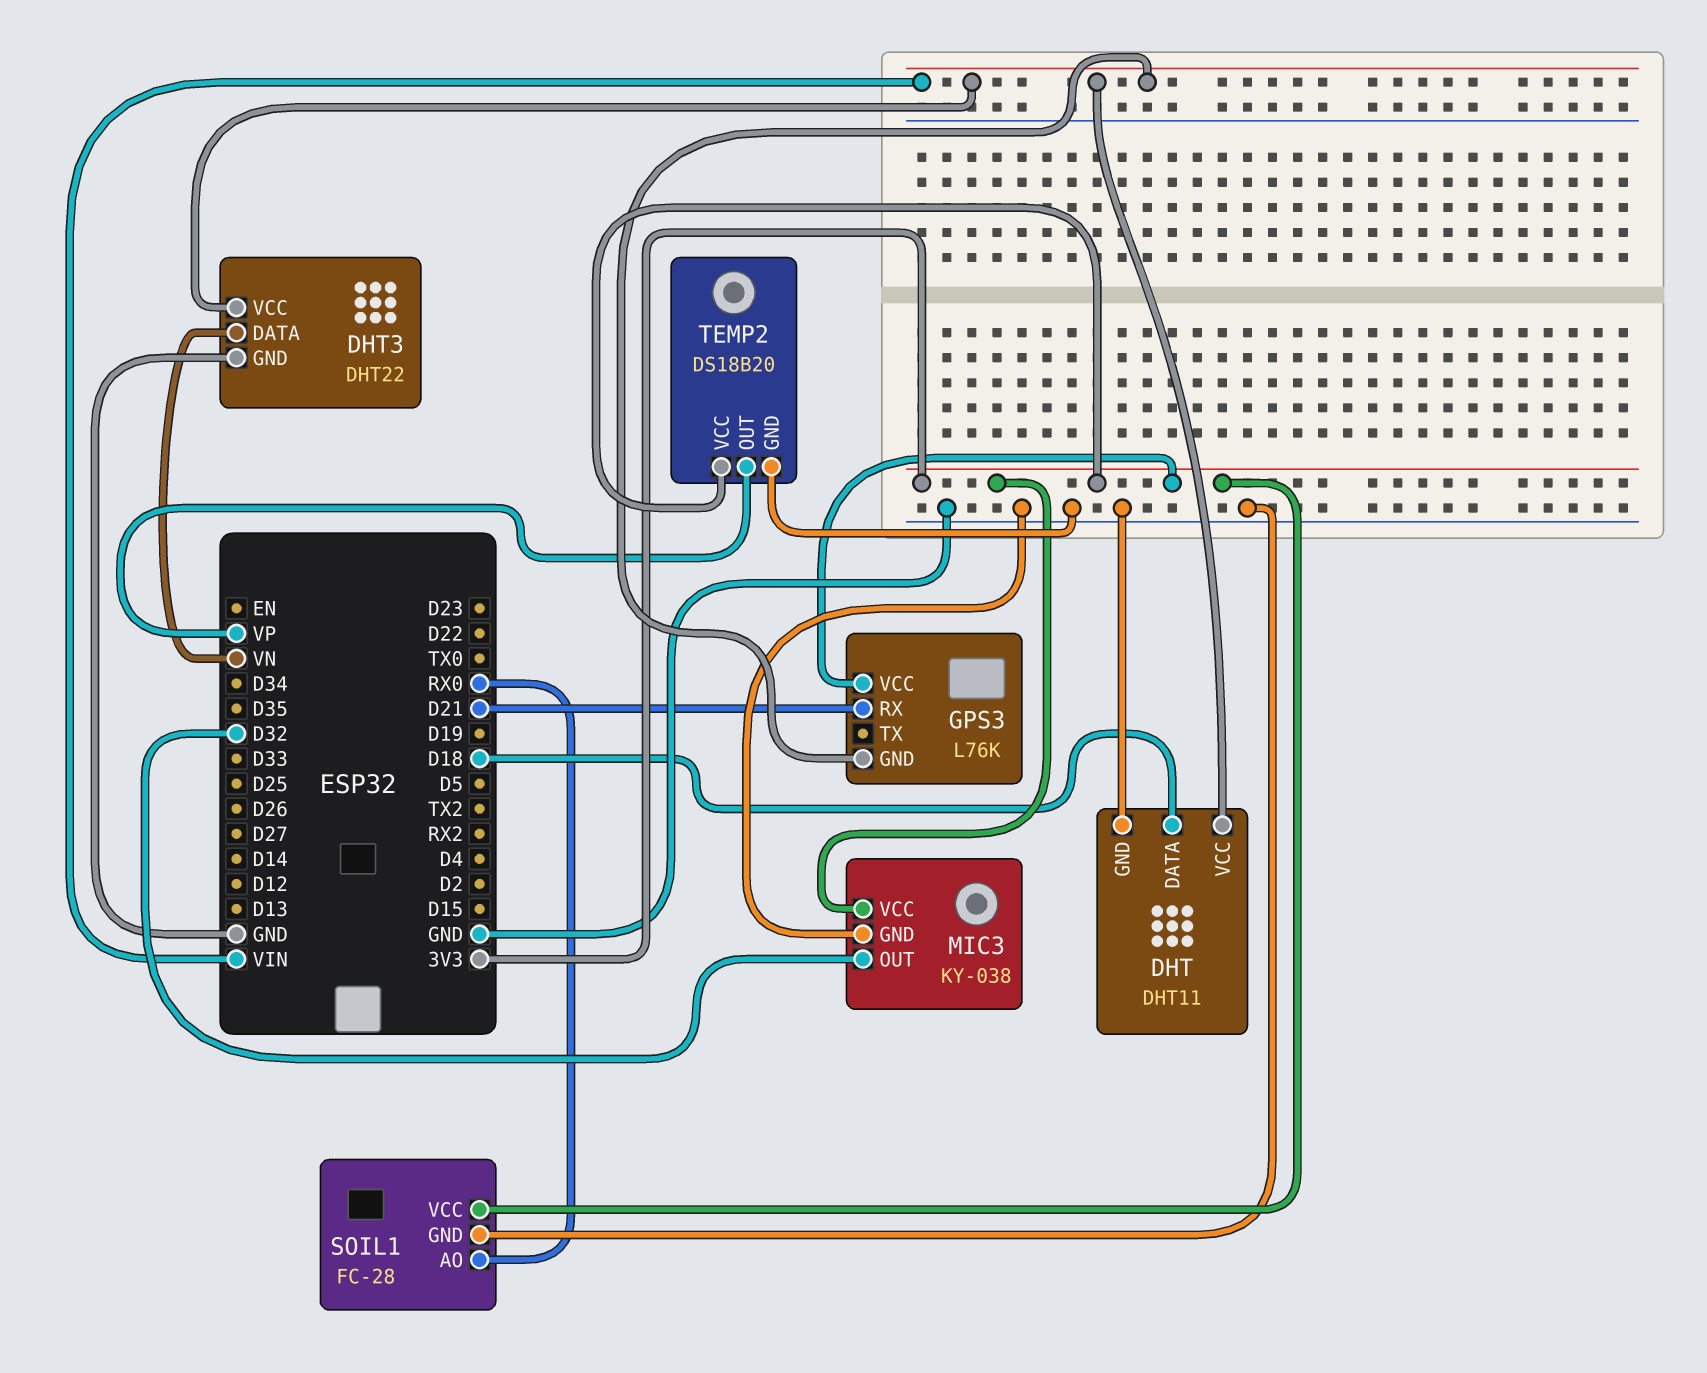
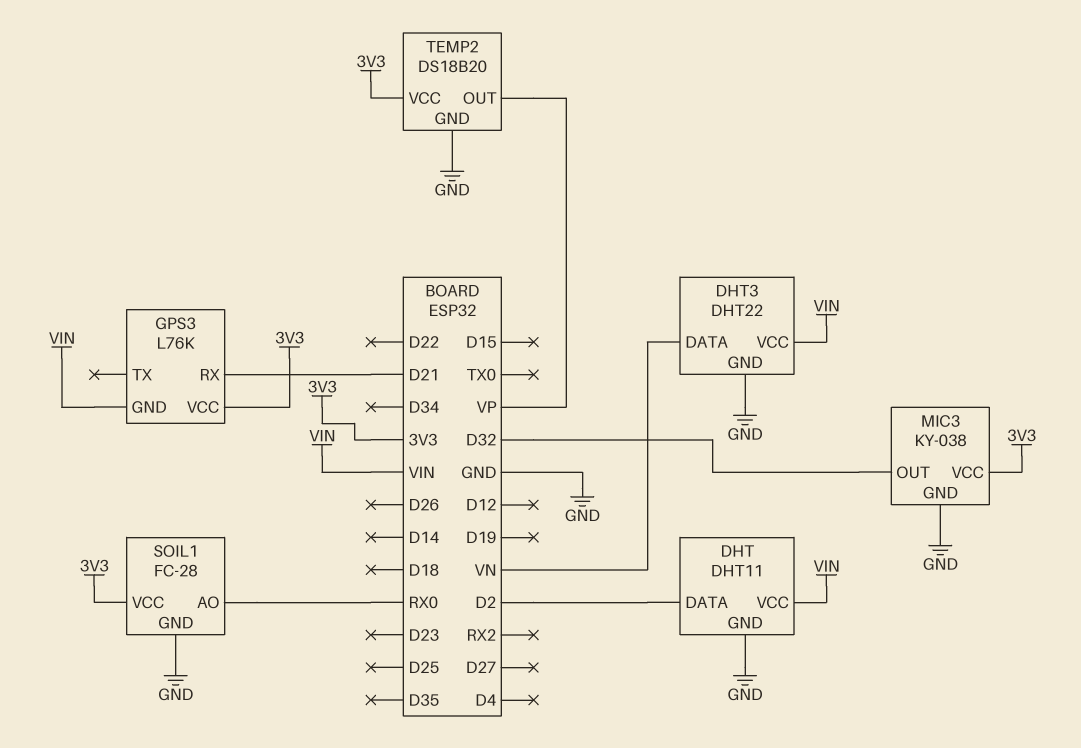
DHT pin DATA: D18 -> D2

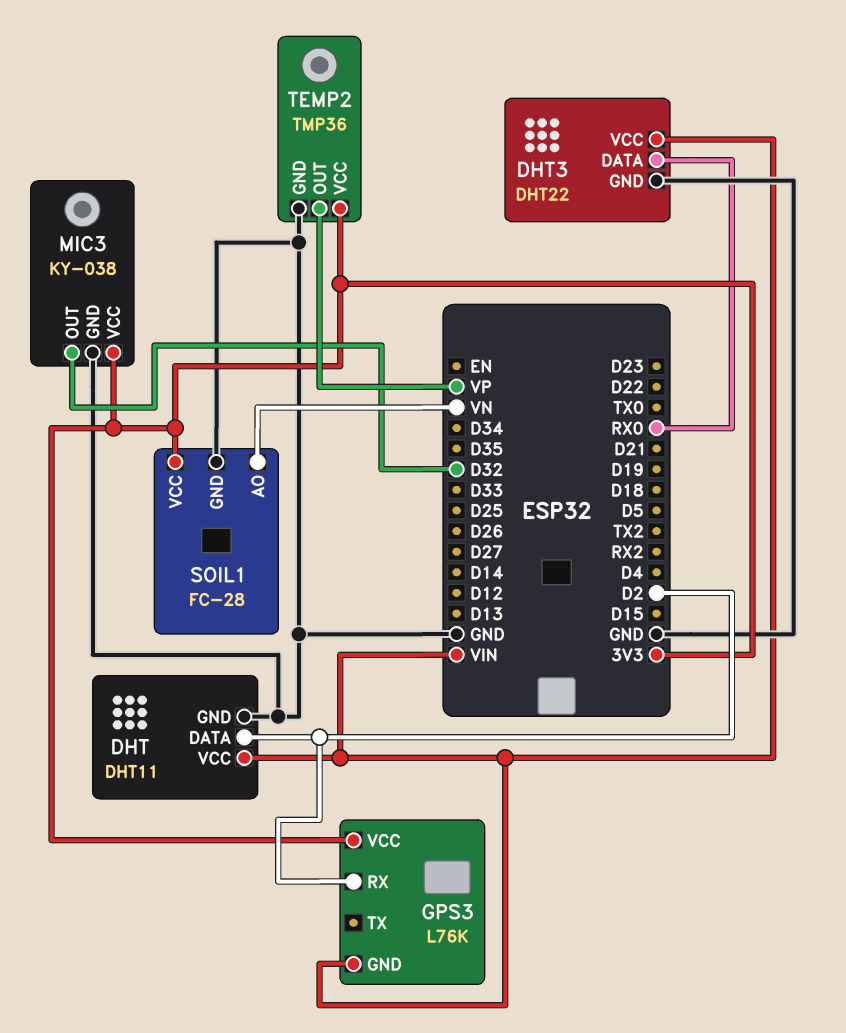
DHT3 pin DATA: VN -> RX0
GPS3 pin RX: D21 -> D2
SOIL1 pin AO: RX0 -> VN
TEMP2: DS18B20 -> TMP36

